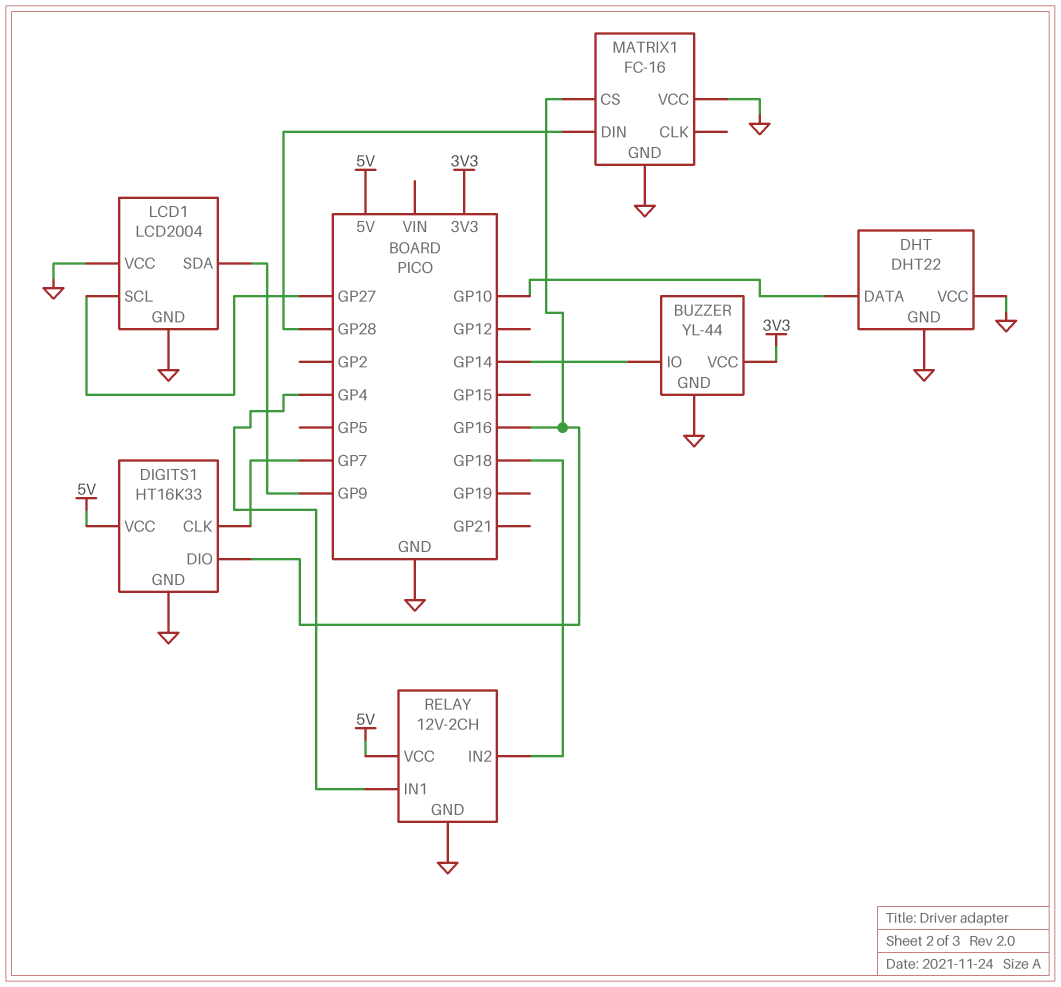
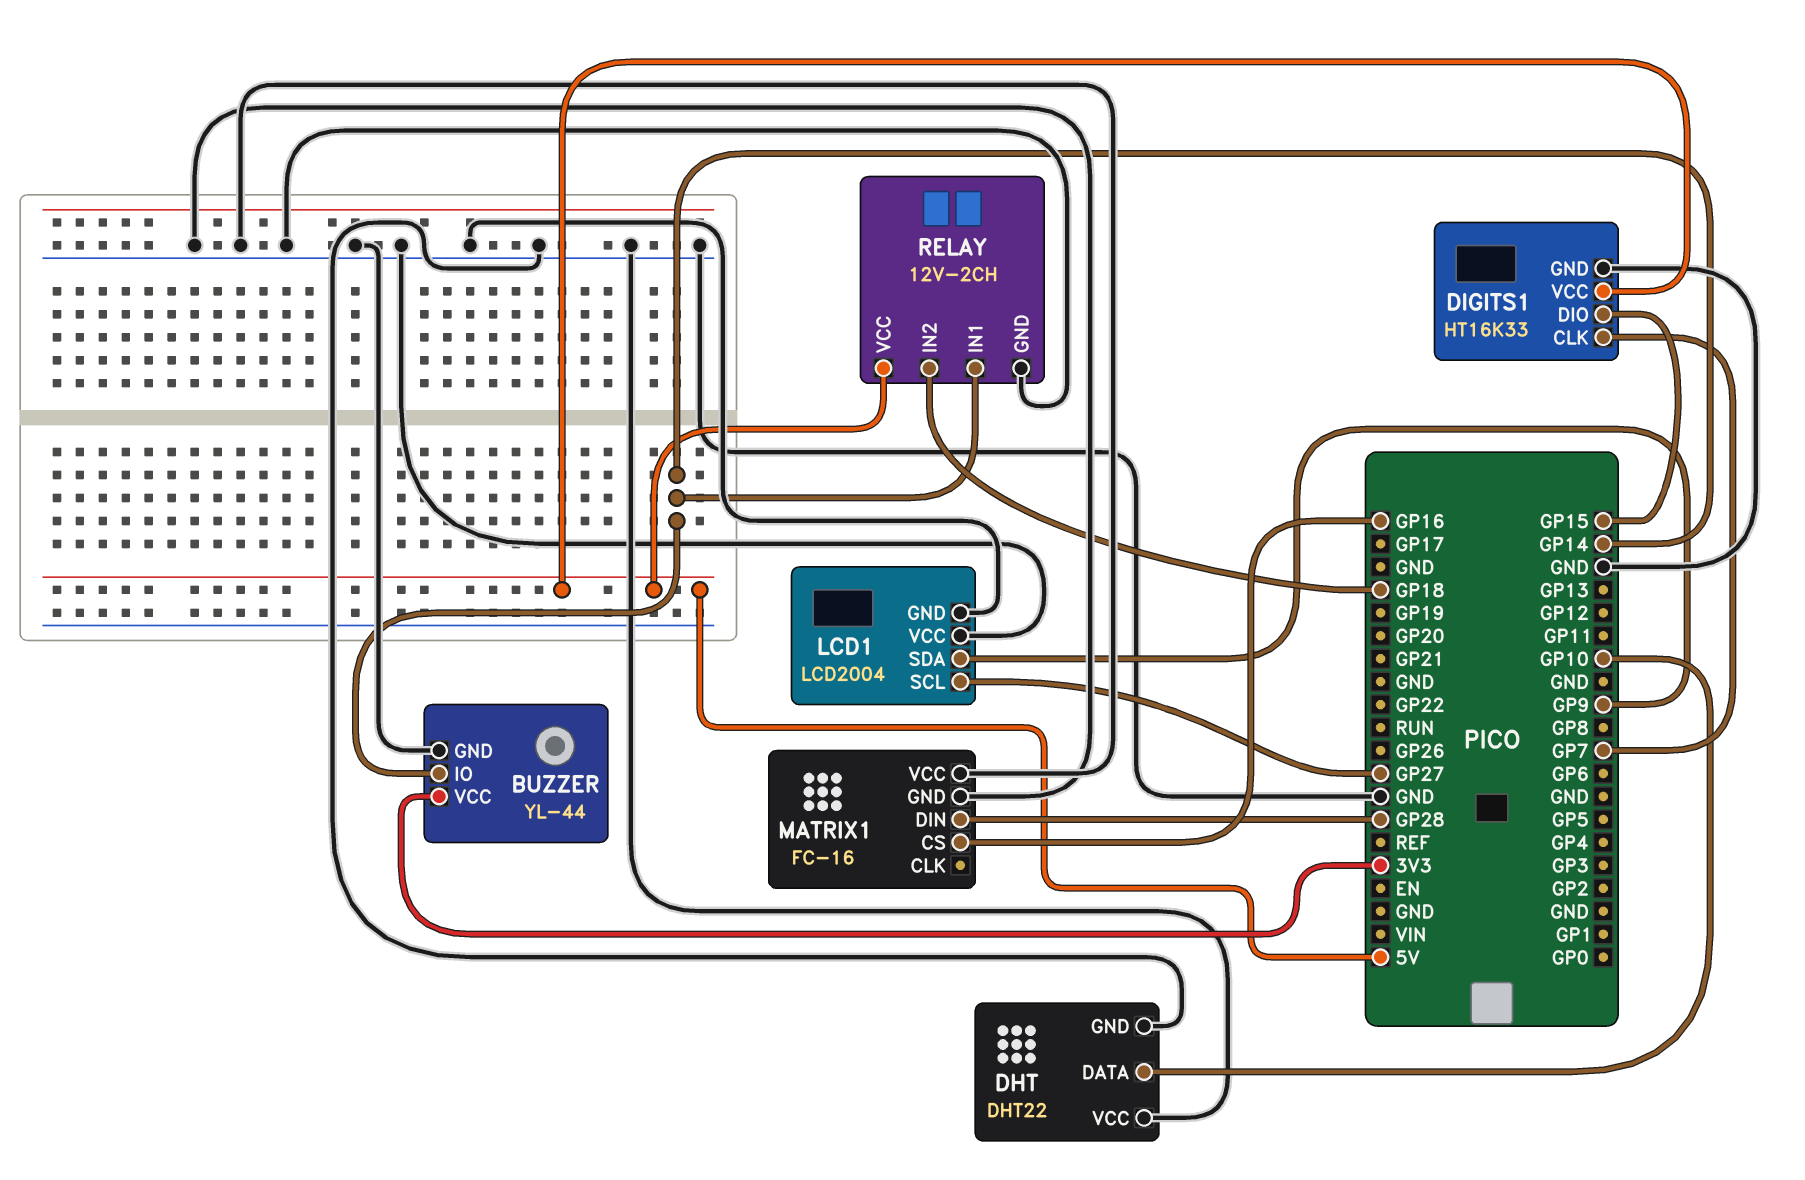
DIGITS1 pin DIO: GP16 -> GP15
RELAY pin IN1: GP4 -> GP14

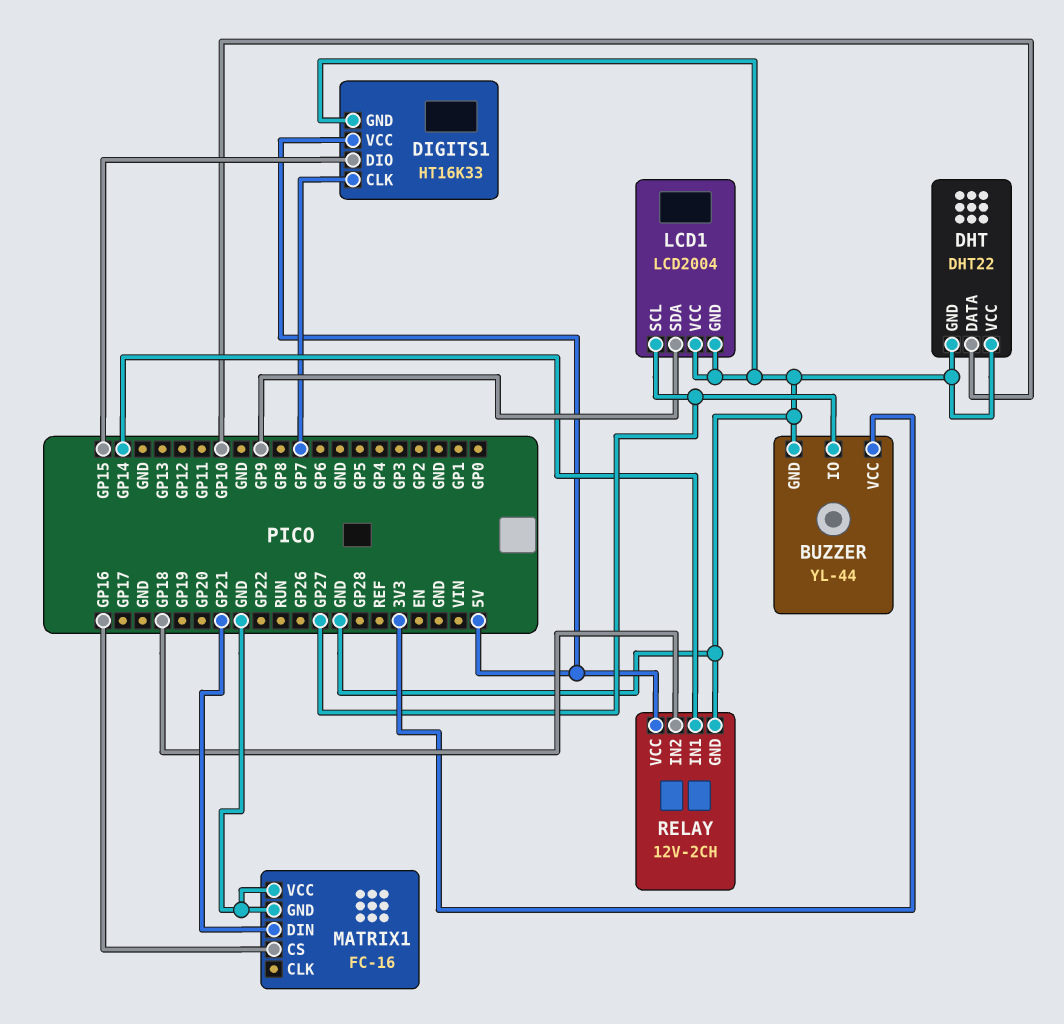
BUZZER pin IO: GP14 -> GP27
MATRIX1 pin DIN: GP28 -> GP21

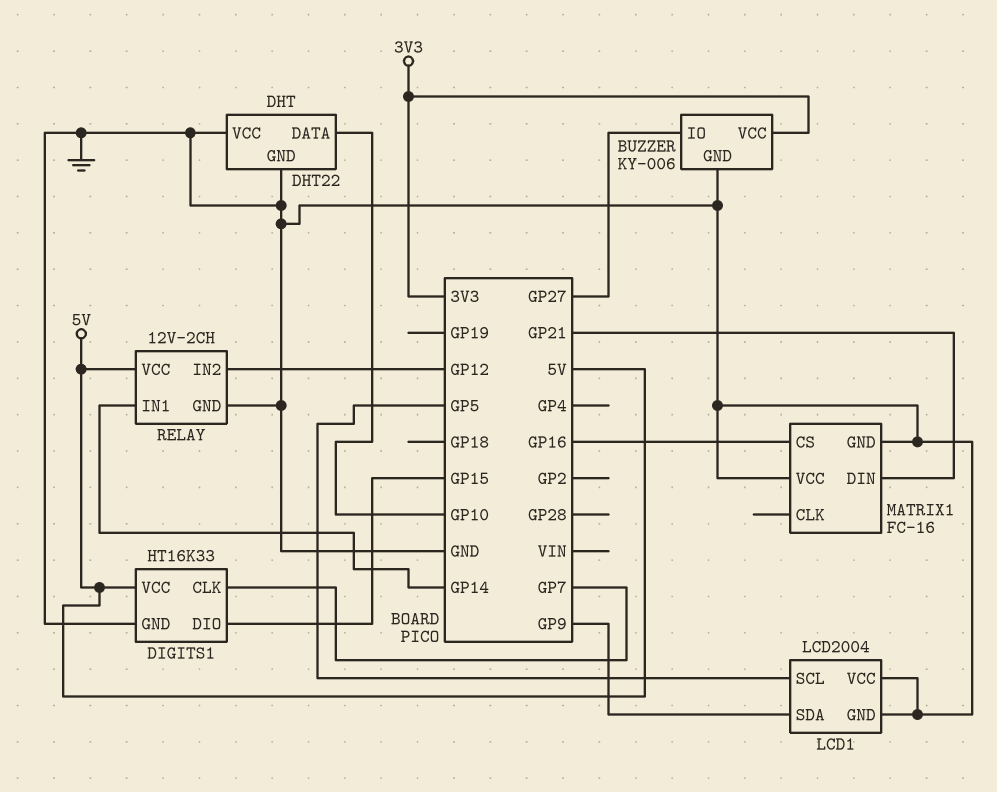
BUZZER: YL-44 -> KY-006
LCD1 pin SCL: GP27 -> GP5
RELAY pin IN2: GP18 -> GP12

